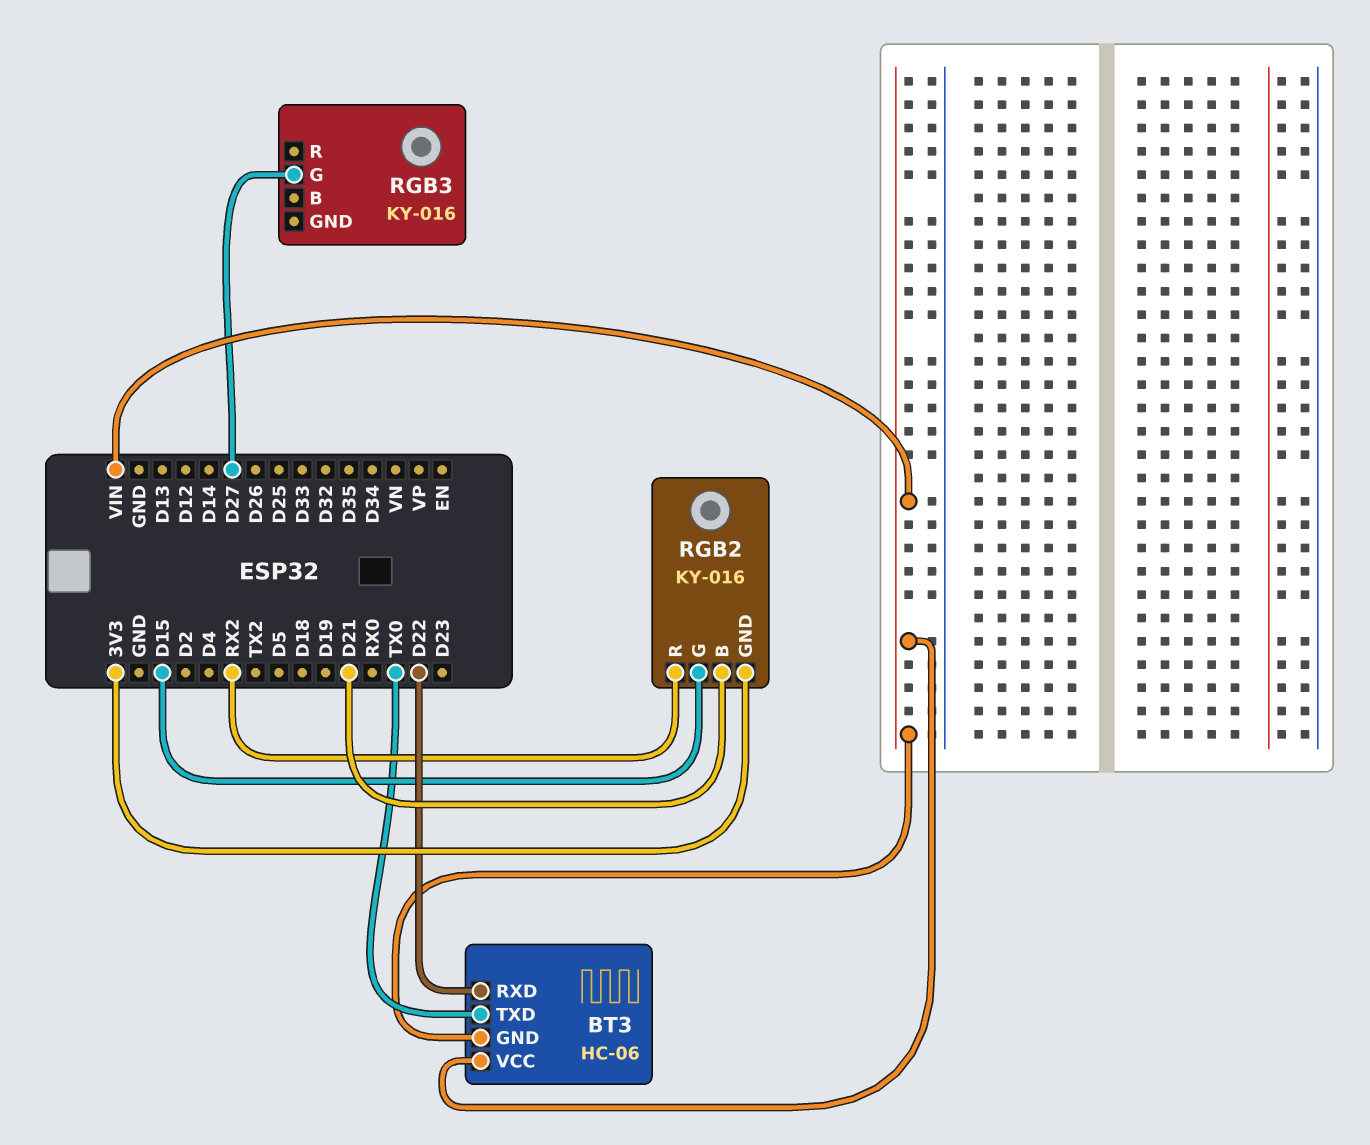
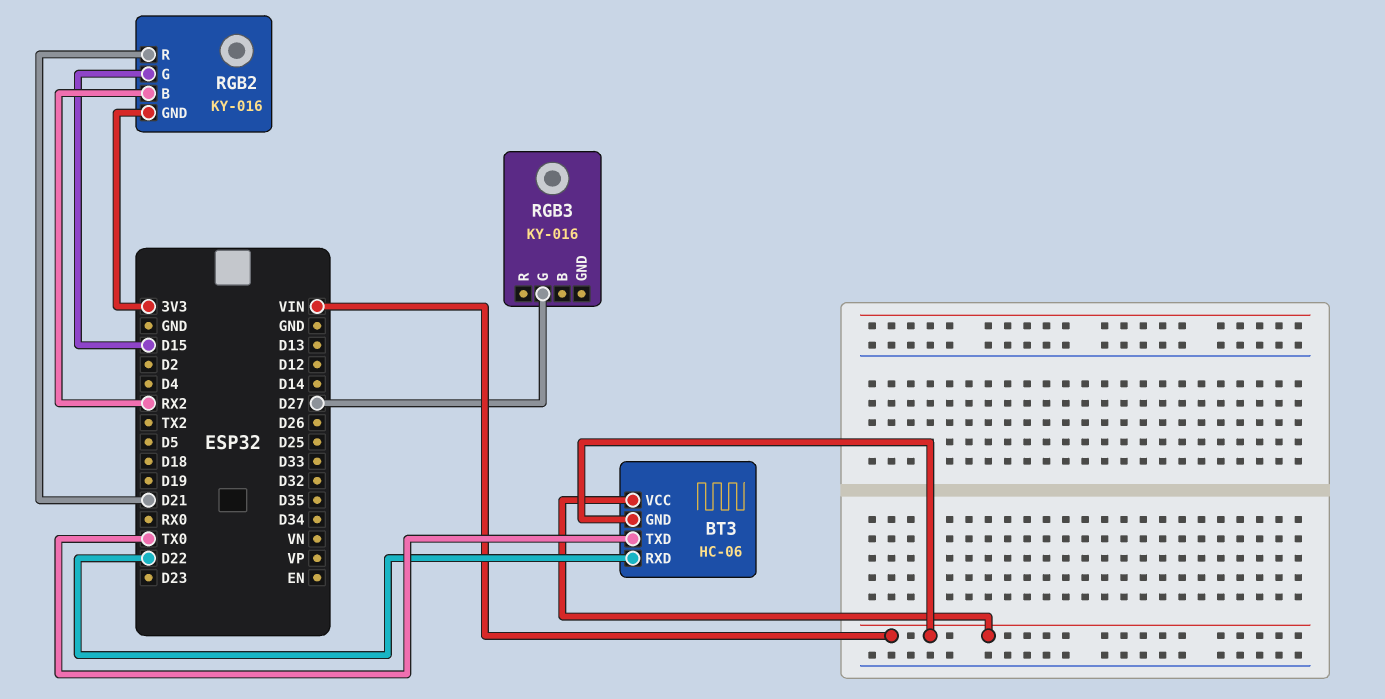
RGB2 pin B: D21 -> RX2
RGB2 pin R: RX2 -> D21

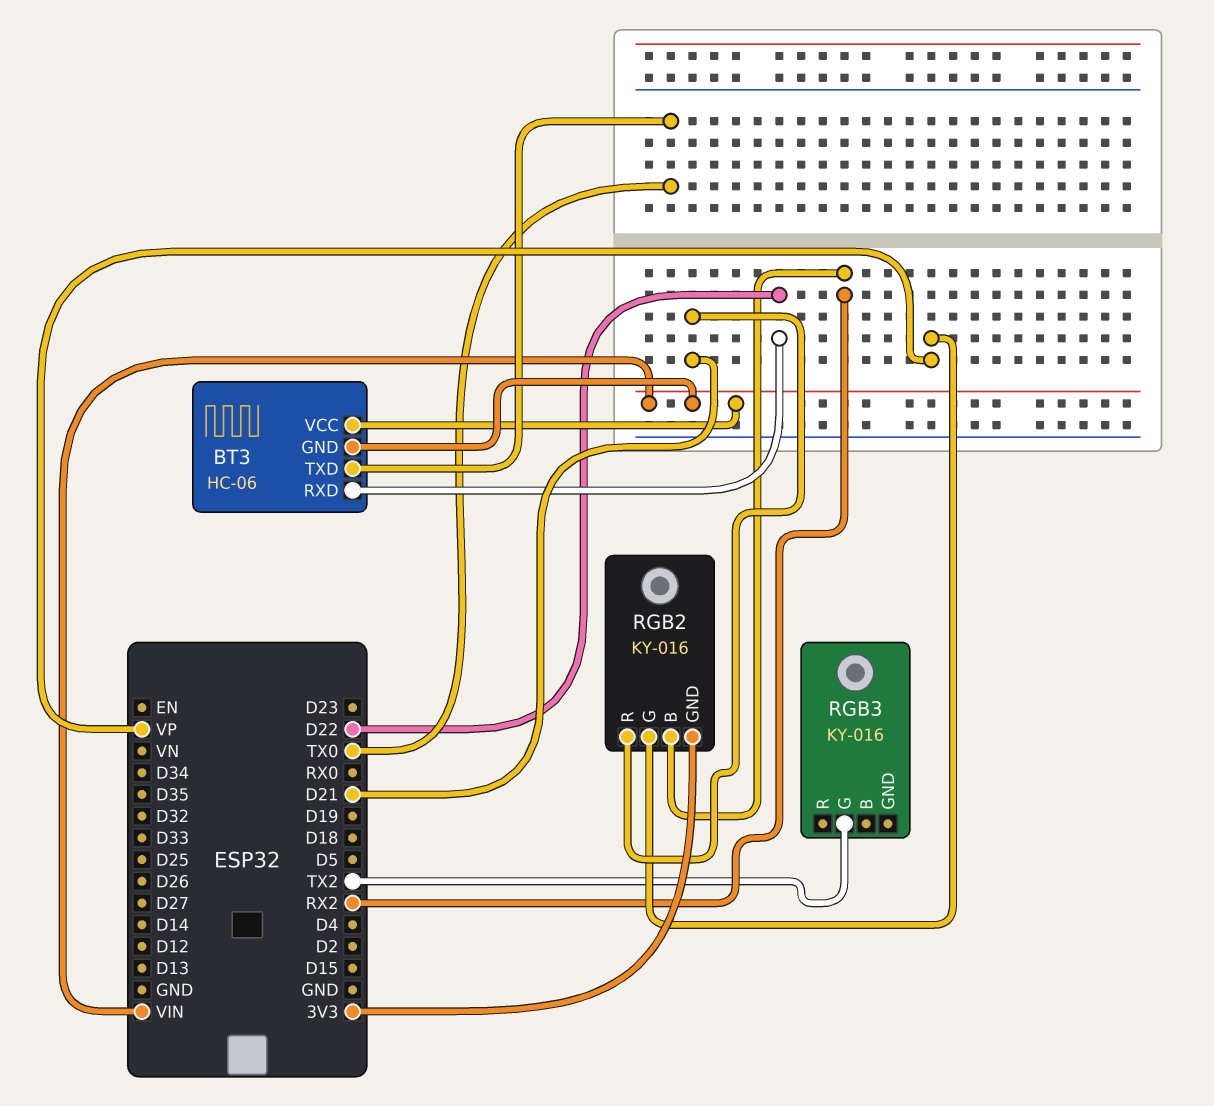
RGB2 pin G: D15 -> VP
RGB3 pin G: D27 -> TX2

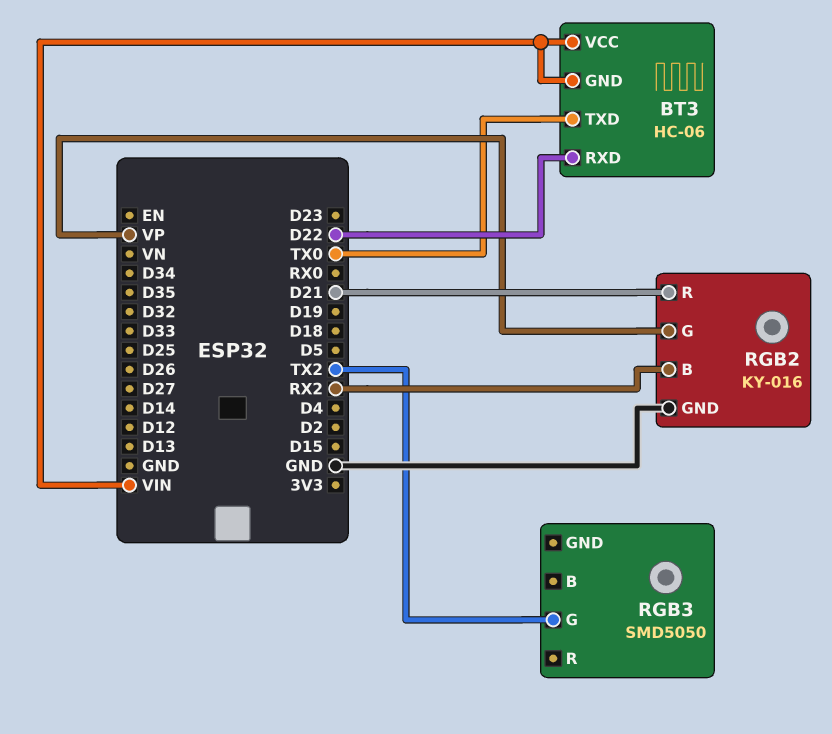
RGB2 pin GND: 3V3 -> GND
RGB3: KY-016 -> SMD5050

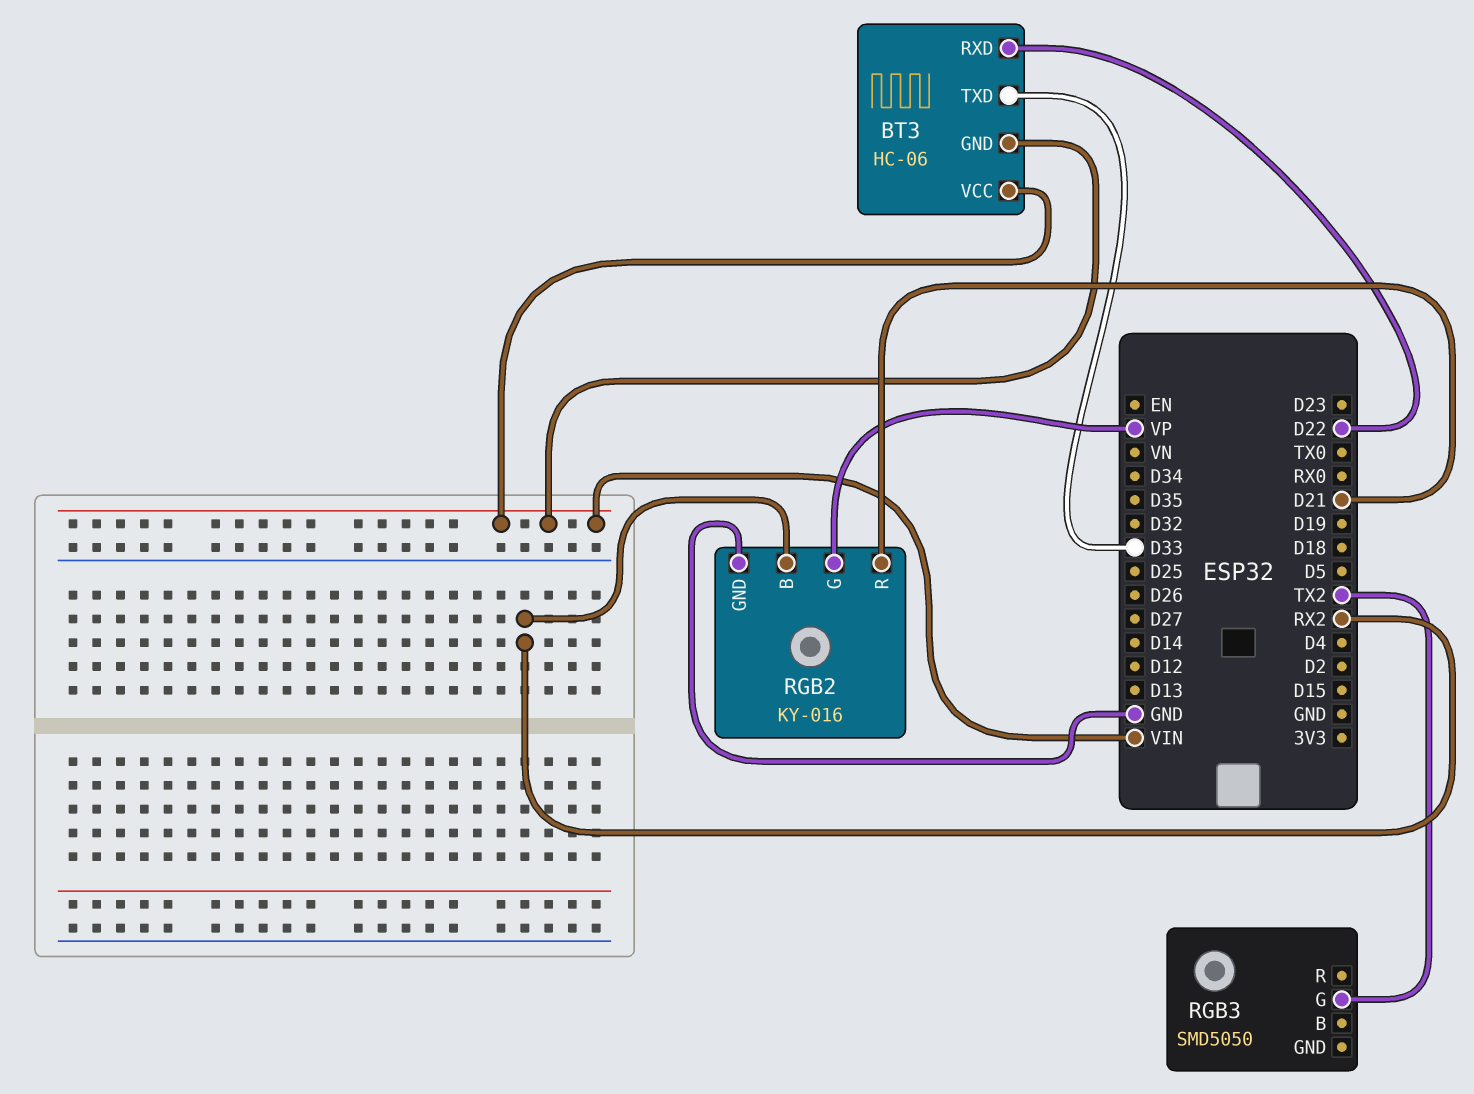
BT3 pin TXD: TX0 -> D33

